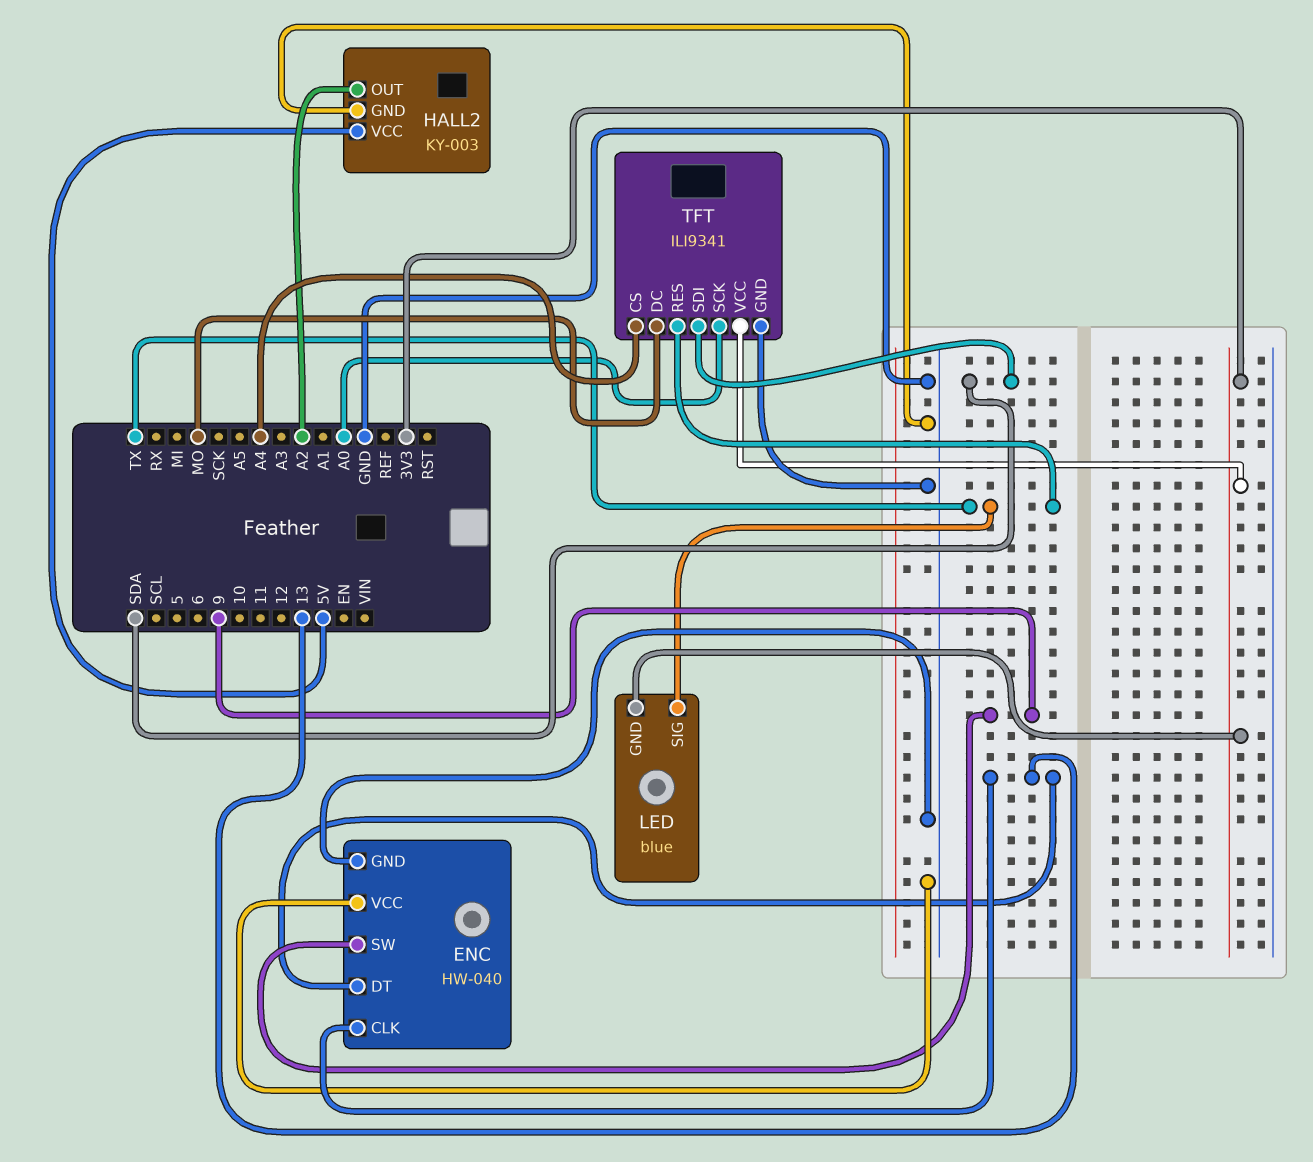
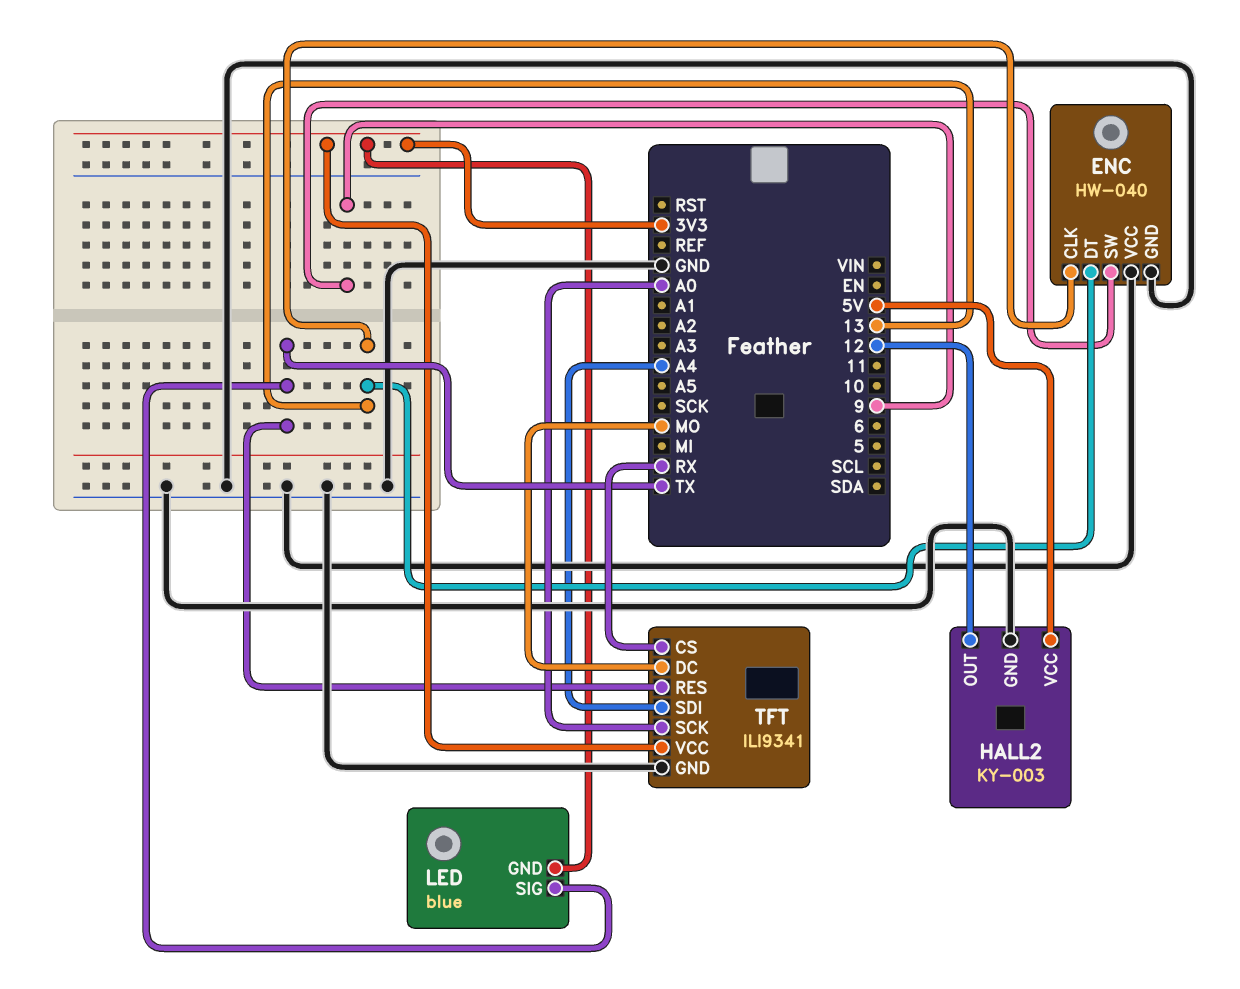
HALL2 pin OUT: A2 -> 12
TFT pin CS: A4 -> RX
TFT pin SDI: SDA -> A4

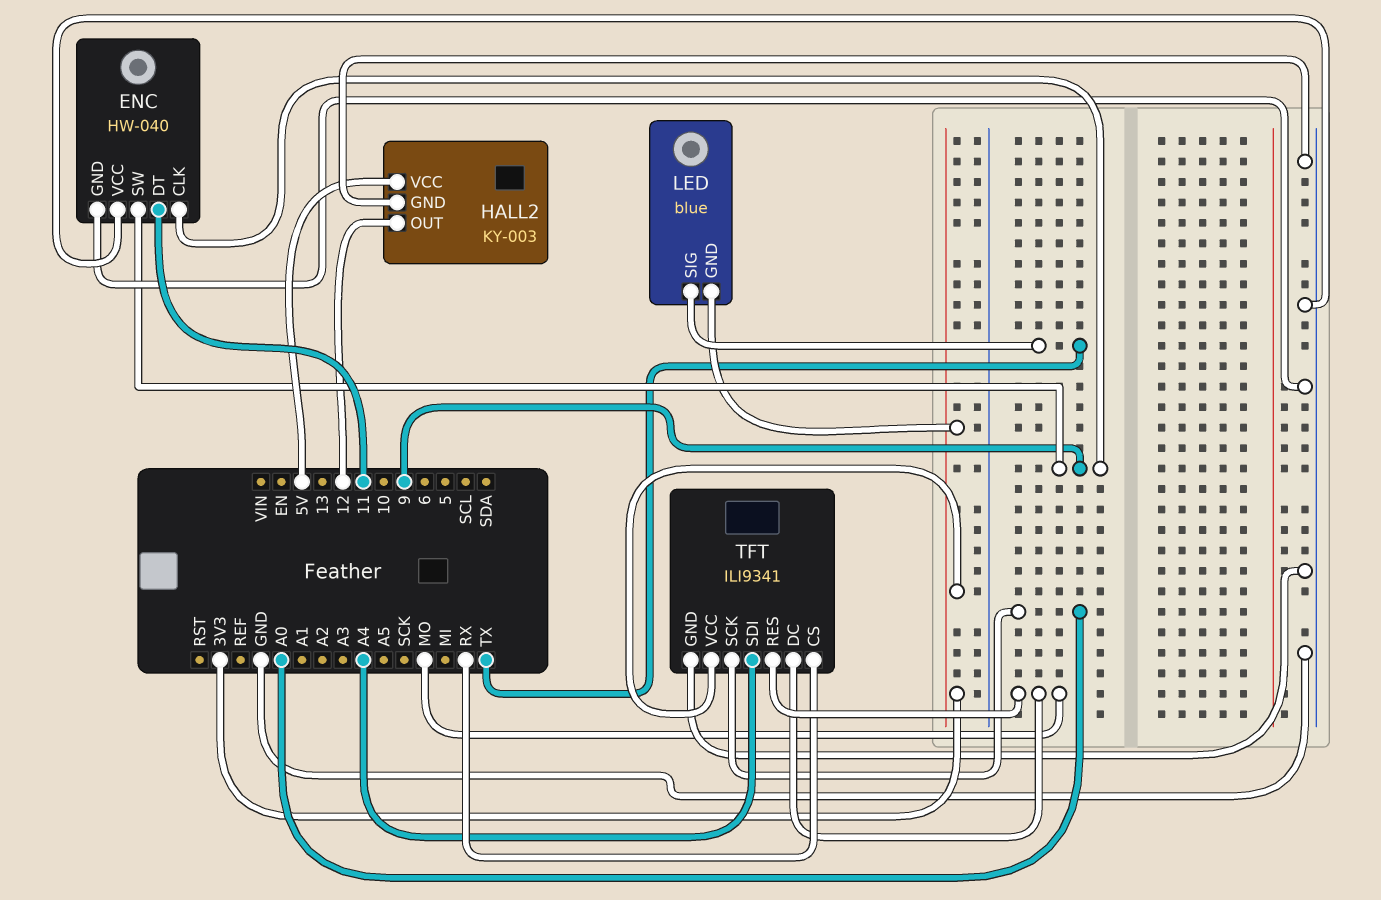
ENC pin CLK: 13 -> 9
ENC pin DT: 13 -> 11
TFT pin RES: TX -> MO

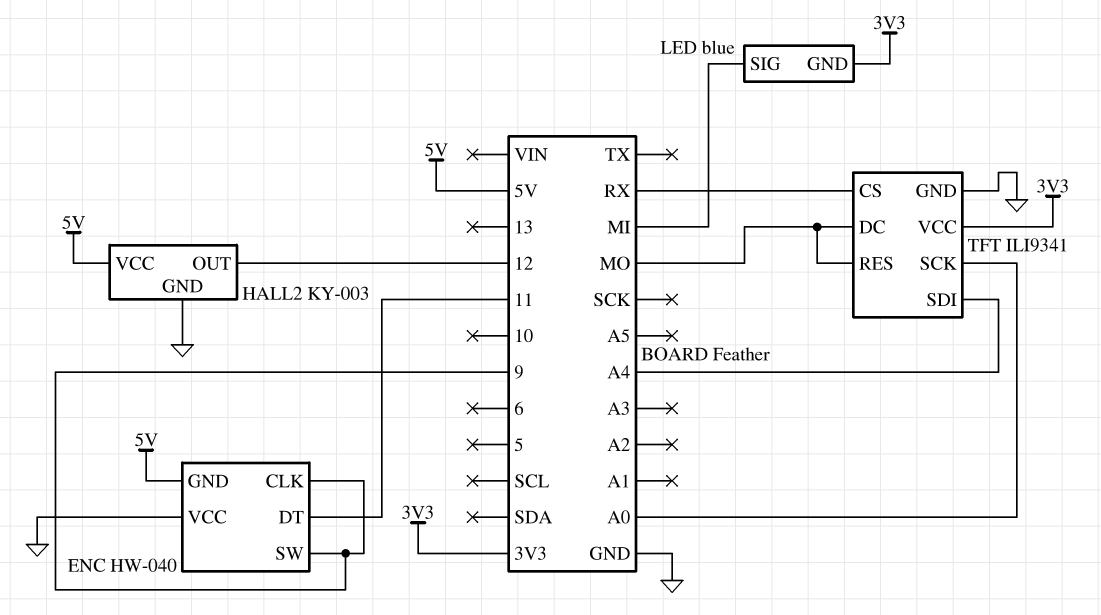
ENC pin GND: GND -> 5V
LED pin SIG: TX -> MI

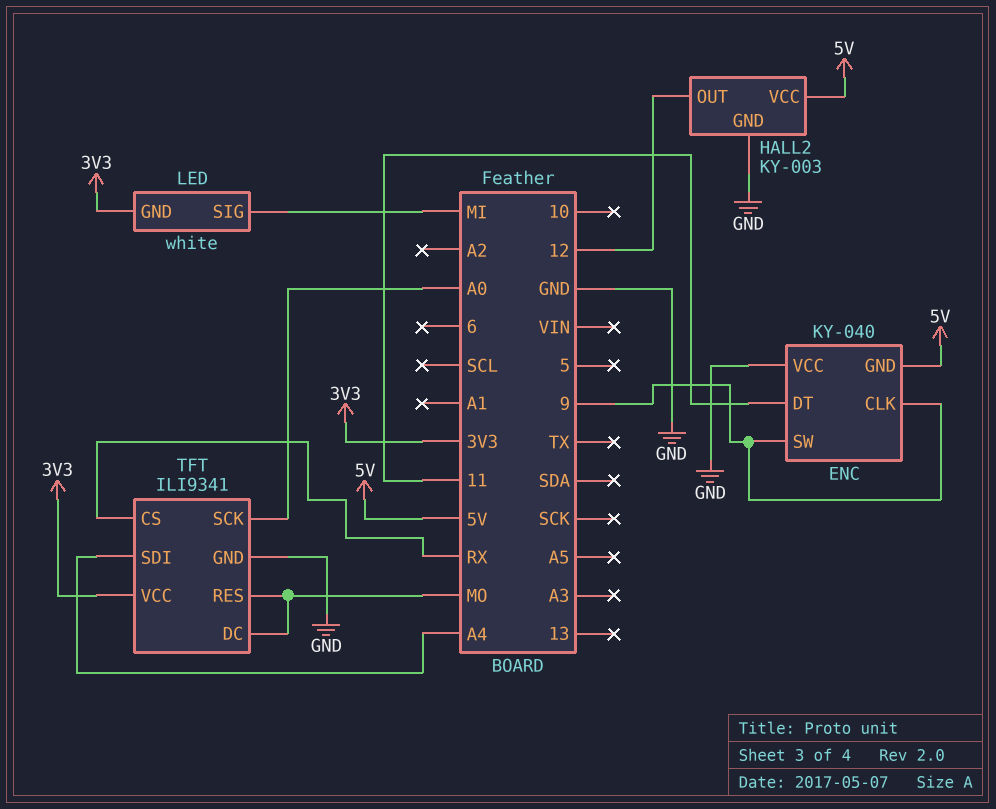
ENC: HW-040 -> KY-040
LED: blue -> white

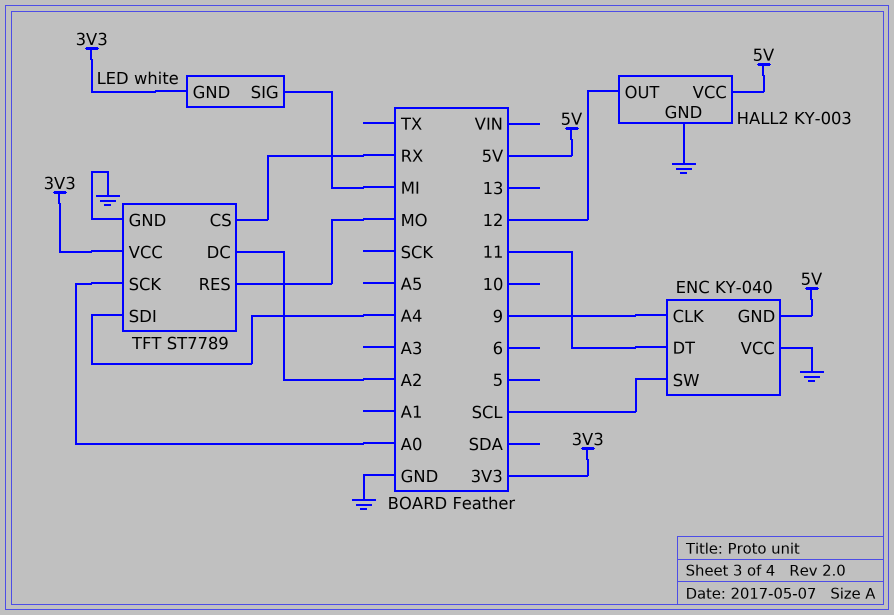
ENC pin SW: 9 -> SCL
TFT: ILI9341 -> ST7789
TFT pin DC: MO -> A2

